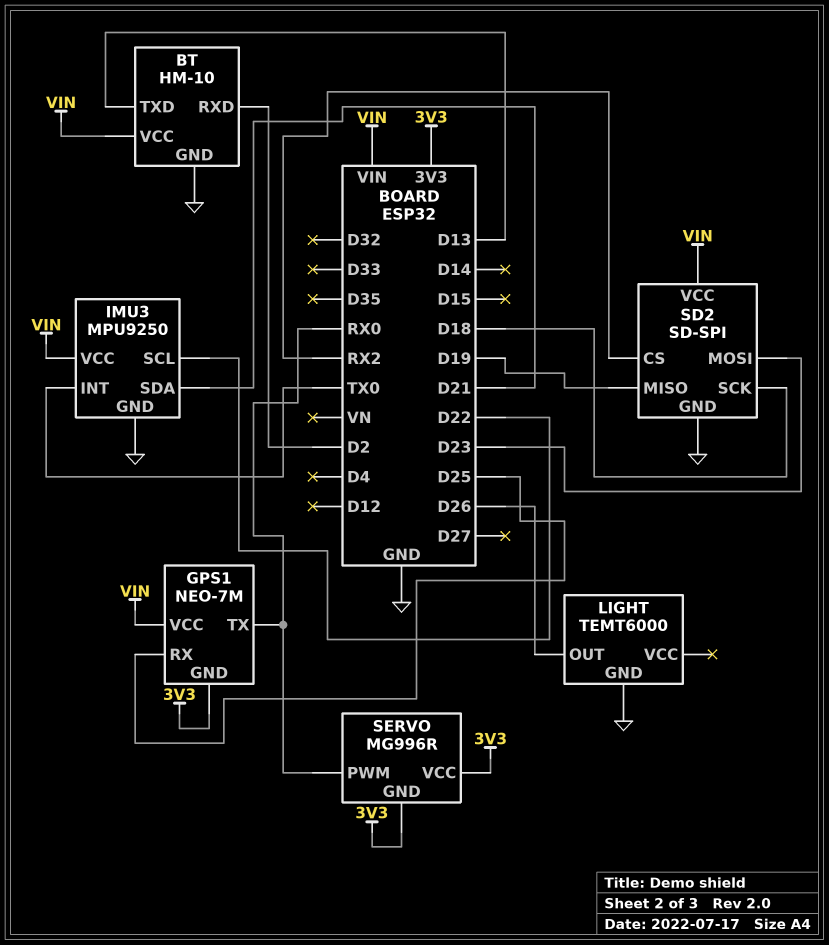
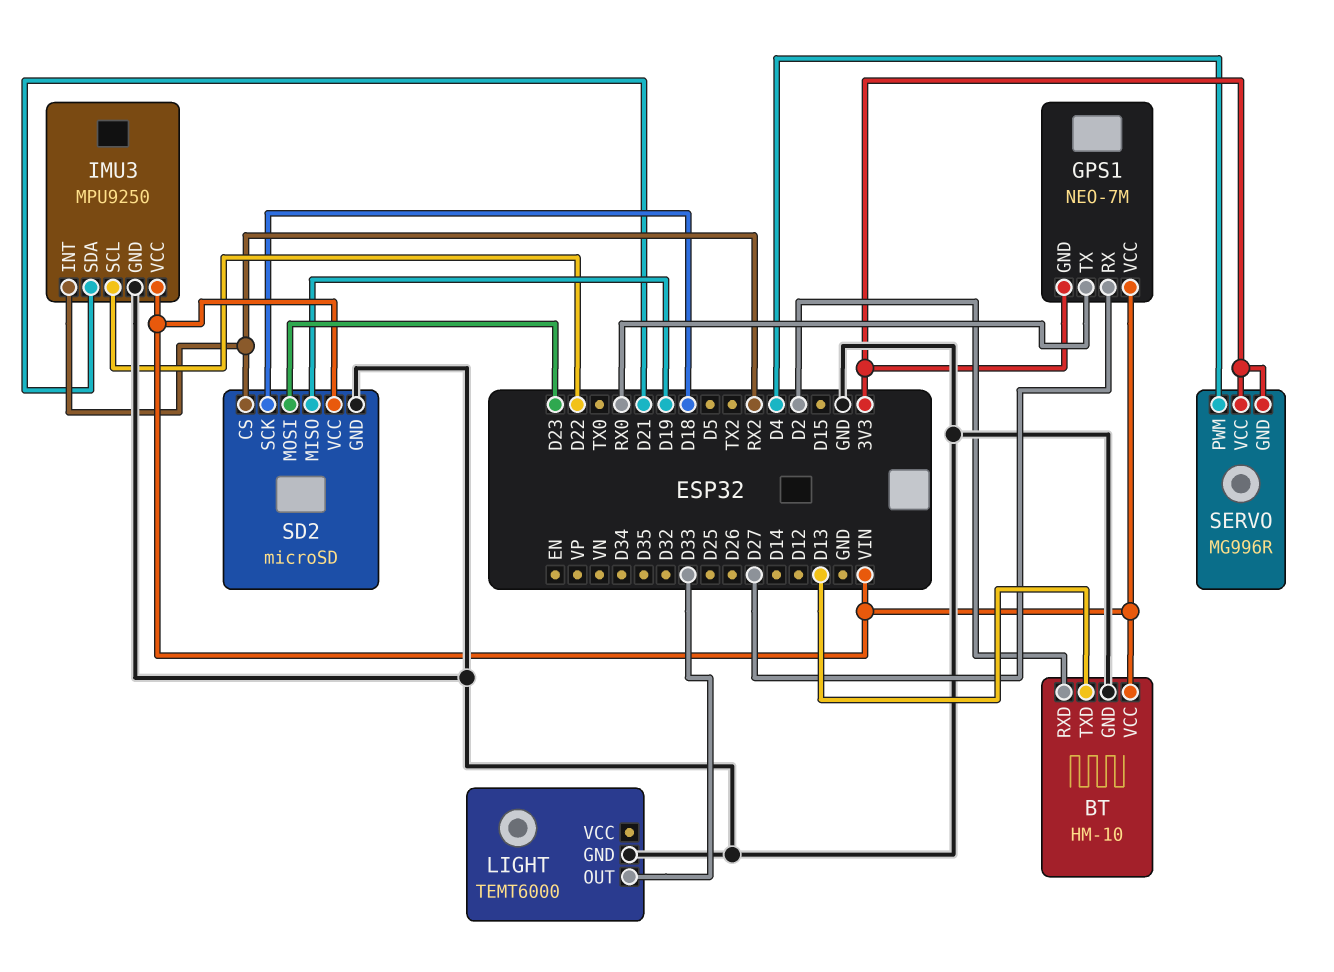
GPS1 pin RX: D25 -> D27
IMU3 pin INT: TX0 -> RX2
LIGHT pin OUT: D26 -> D33
SD2: SD-SPI -> microSD
SERVO pin PWM: RX0 -> D4

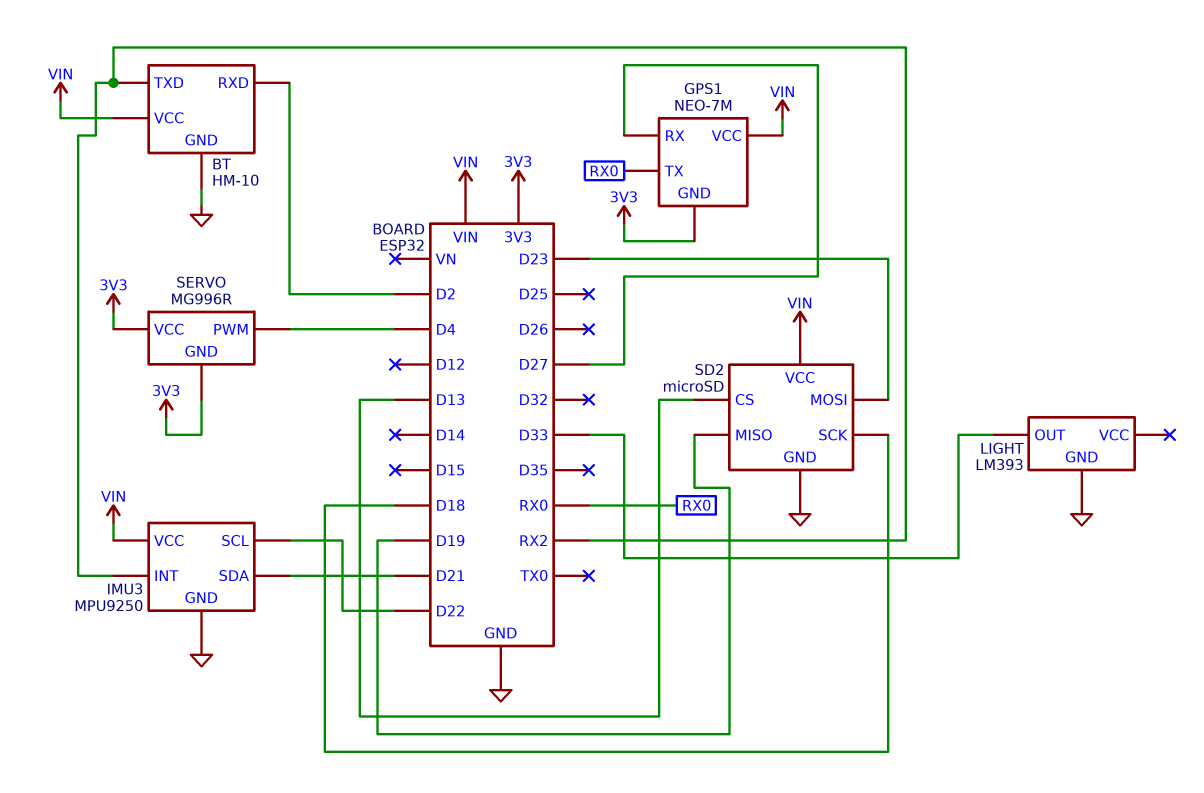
BT pin TXD: D13 -> RX2
LIGHT: TEMT6000 -> LM393
SD2 pin CS: RX2 -> D13

